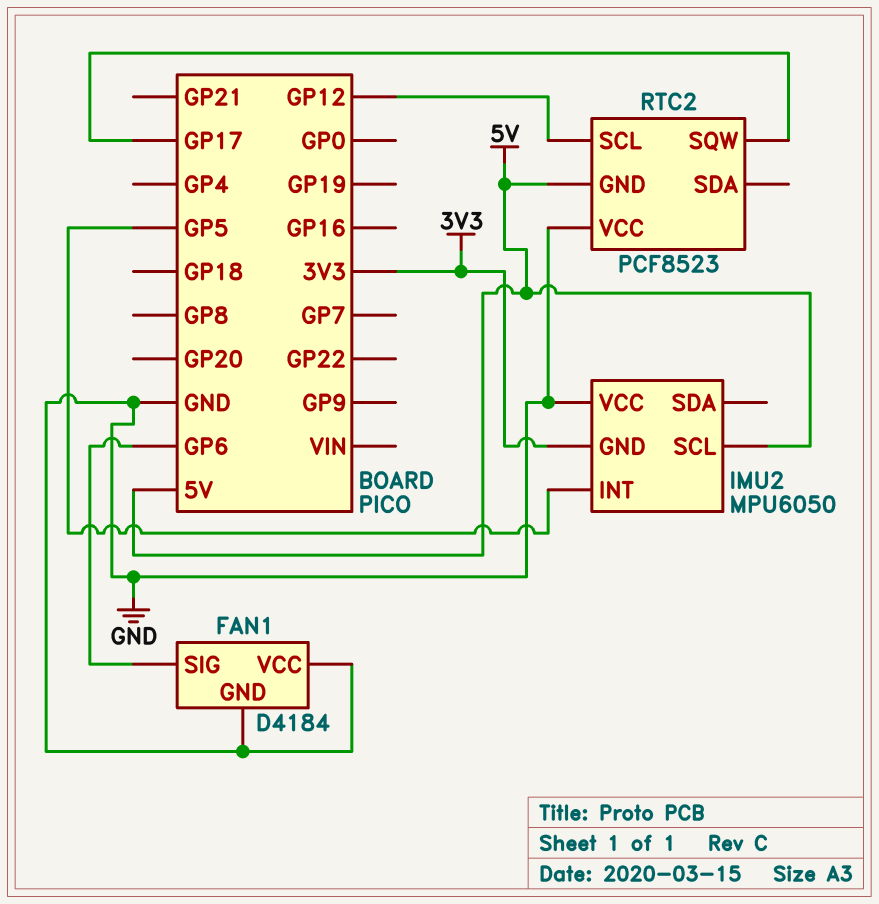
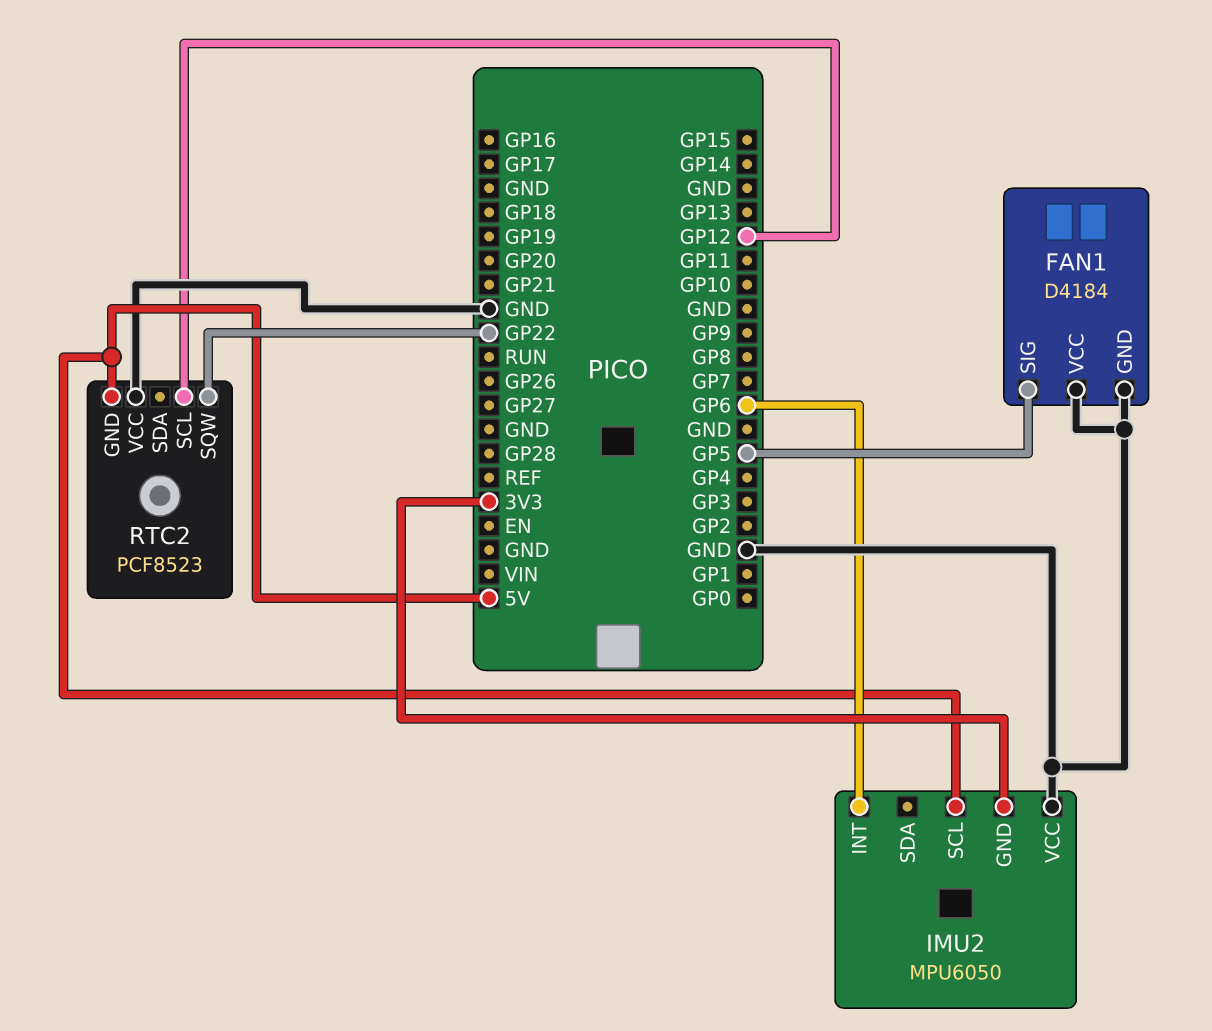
FAN1 pin SIG: GP6 -> GP5
IMU2 pin INT: GP5 -> GP6
RTC2 pin SQW: GP17 -> GP22

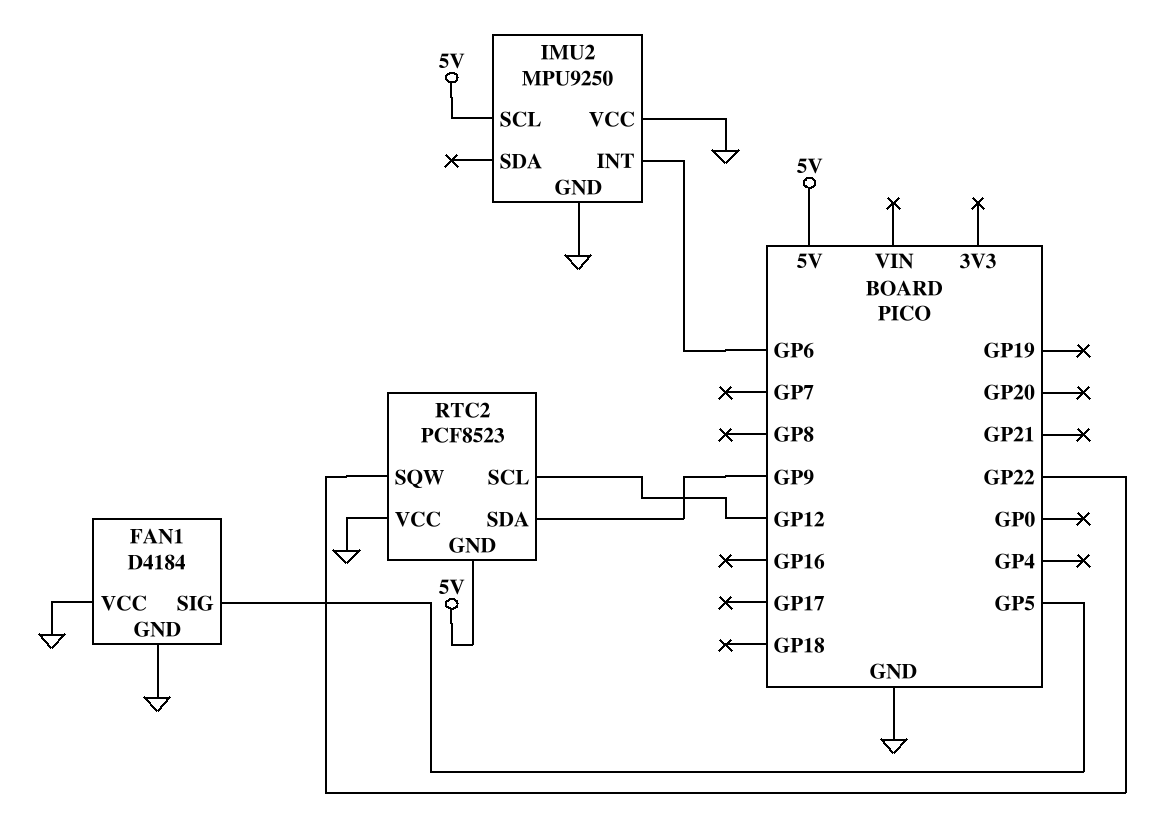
IMU2: MPU6050 -> MPU9250
IMU2 pin GND: 3V3 -> GND
RTC2 pin SDA: none -> GP9

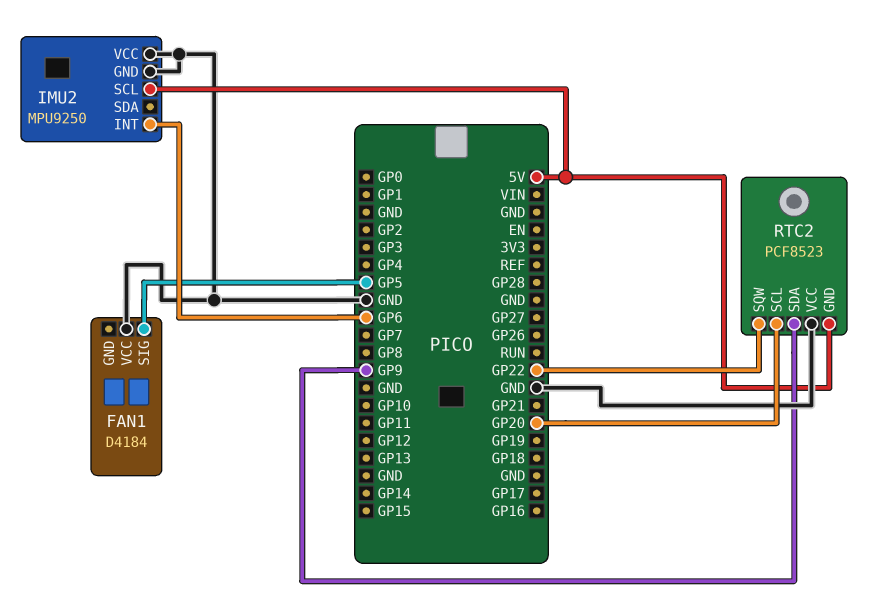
FAN1 pin GND: GND -> none
RTC2 pin SCL: GP12 -> GP20

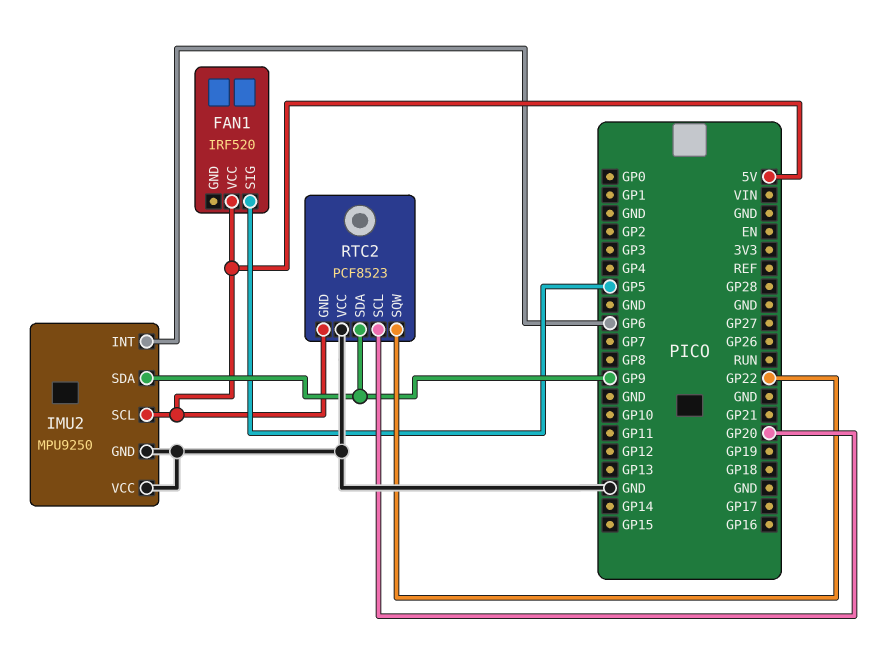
FAN1: D4184 -> IRF520
FAN1 pin VCC: GND -> 5V
IMU2 pin SDA: none -> GP9

